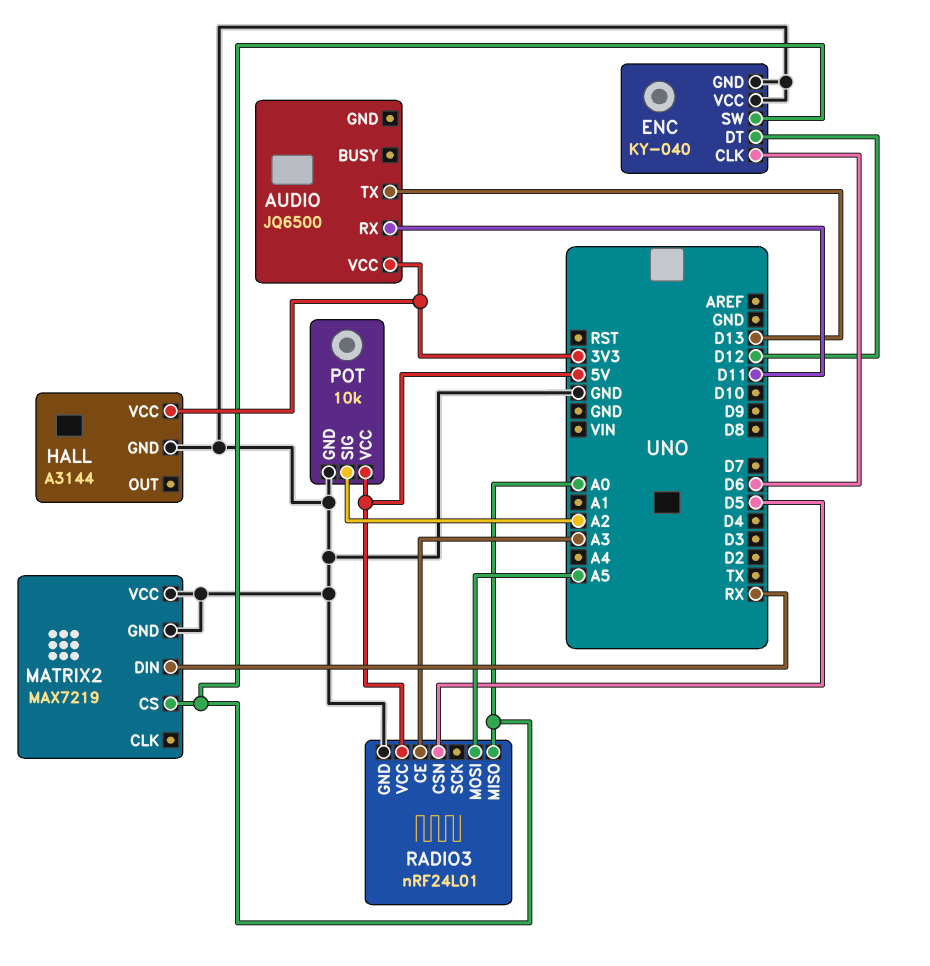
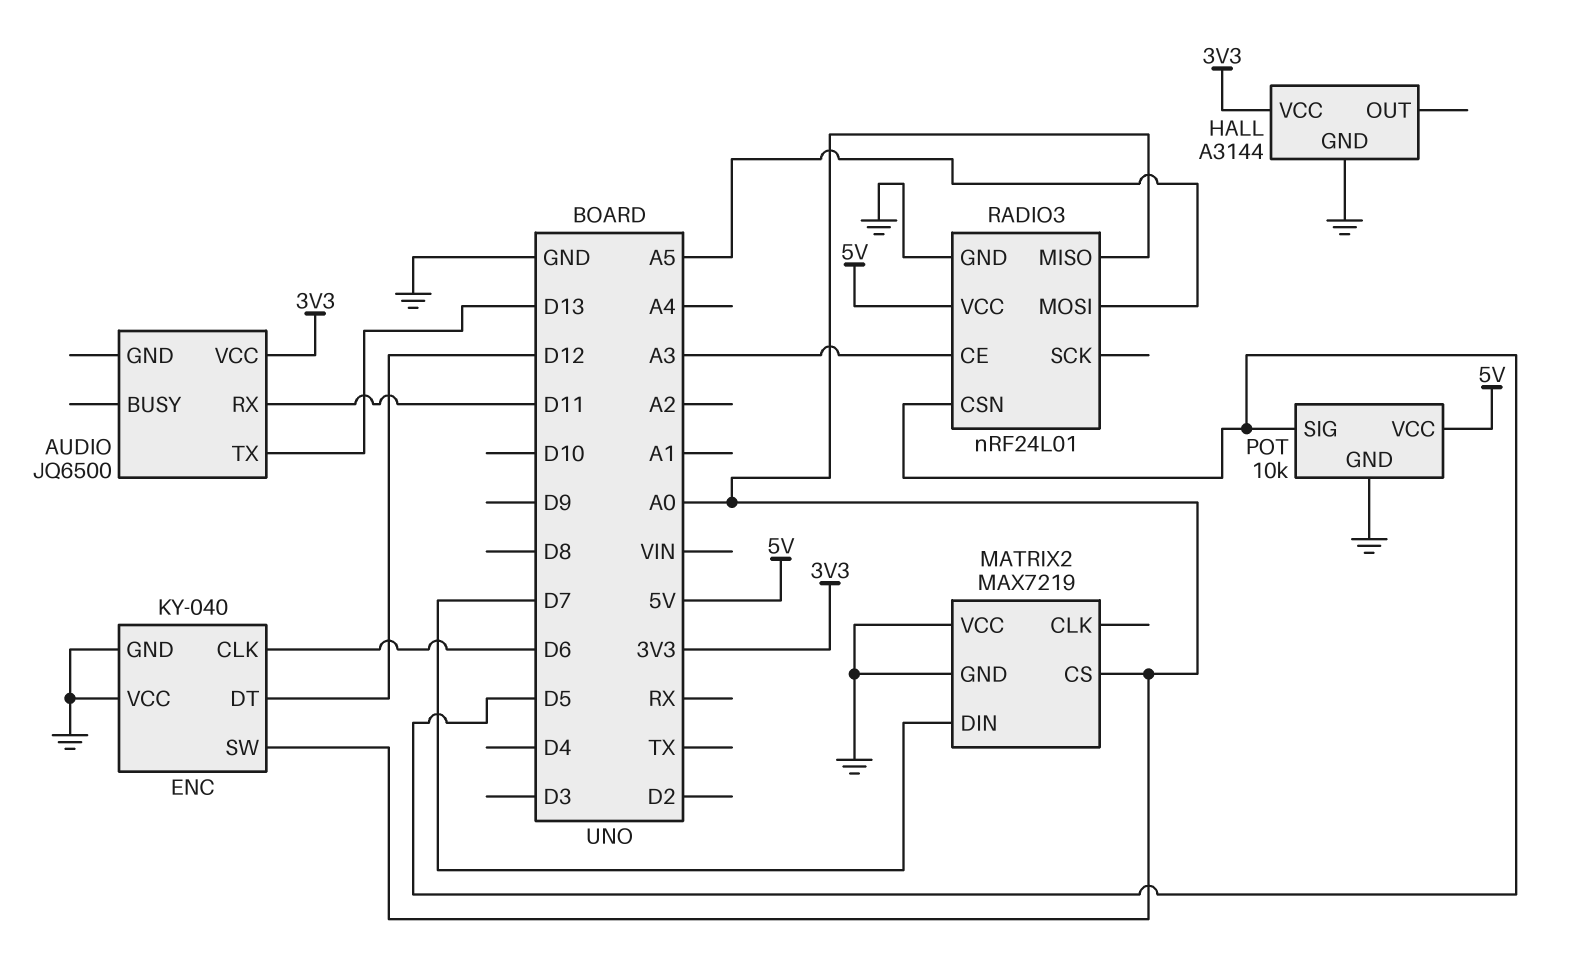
MATRIX2 pin DIN: RX -> D7
POT pin SIG: A2 -> D5

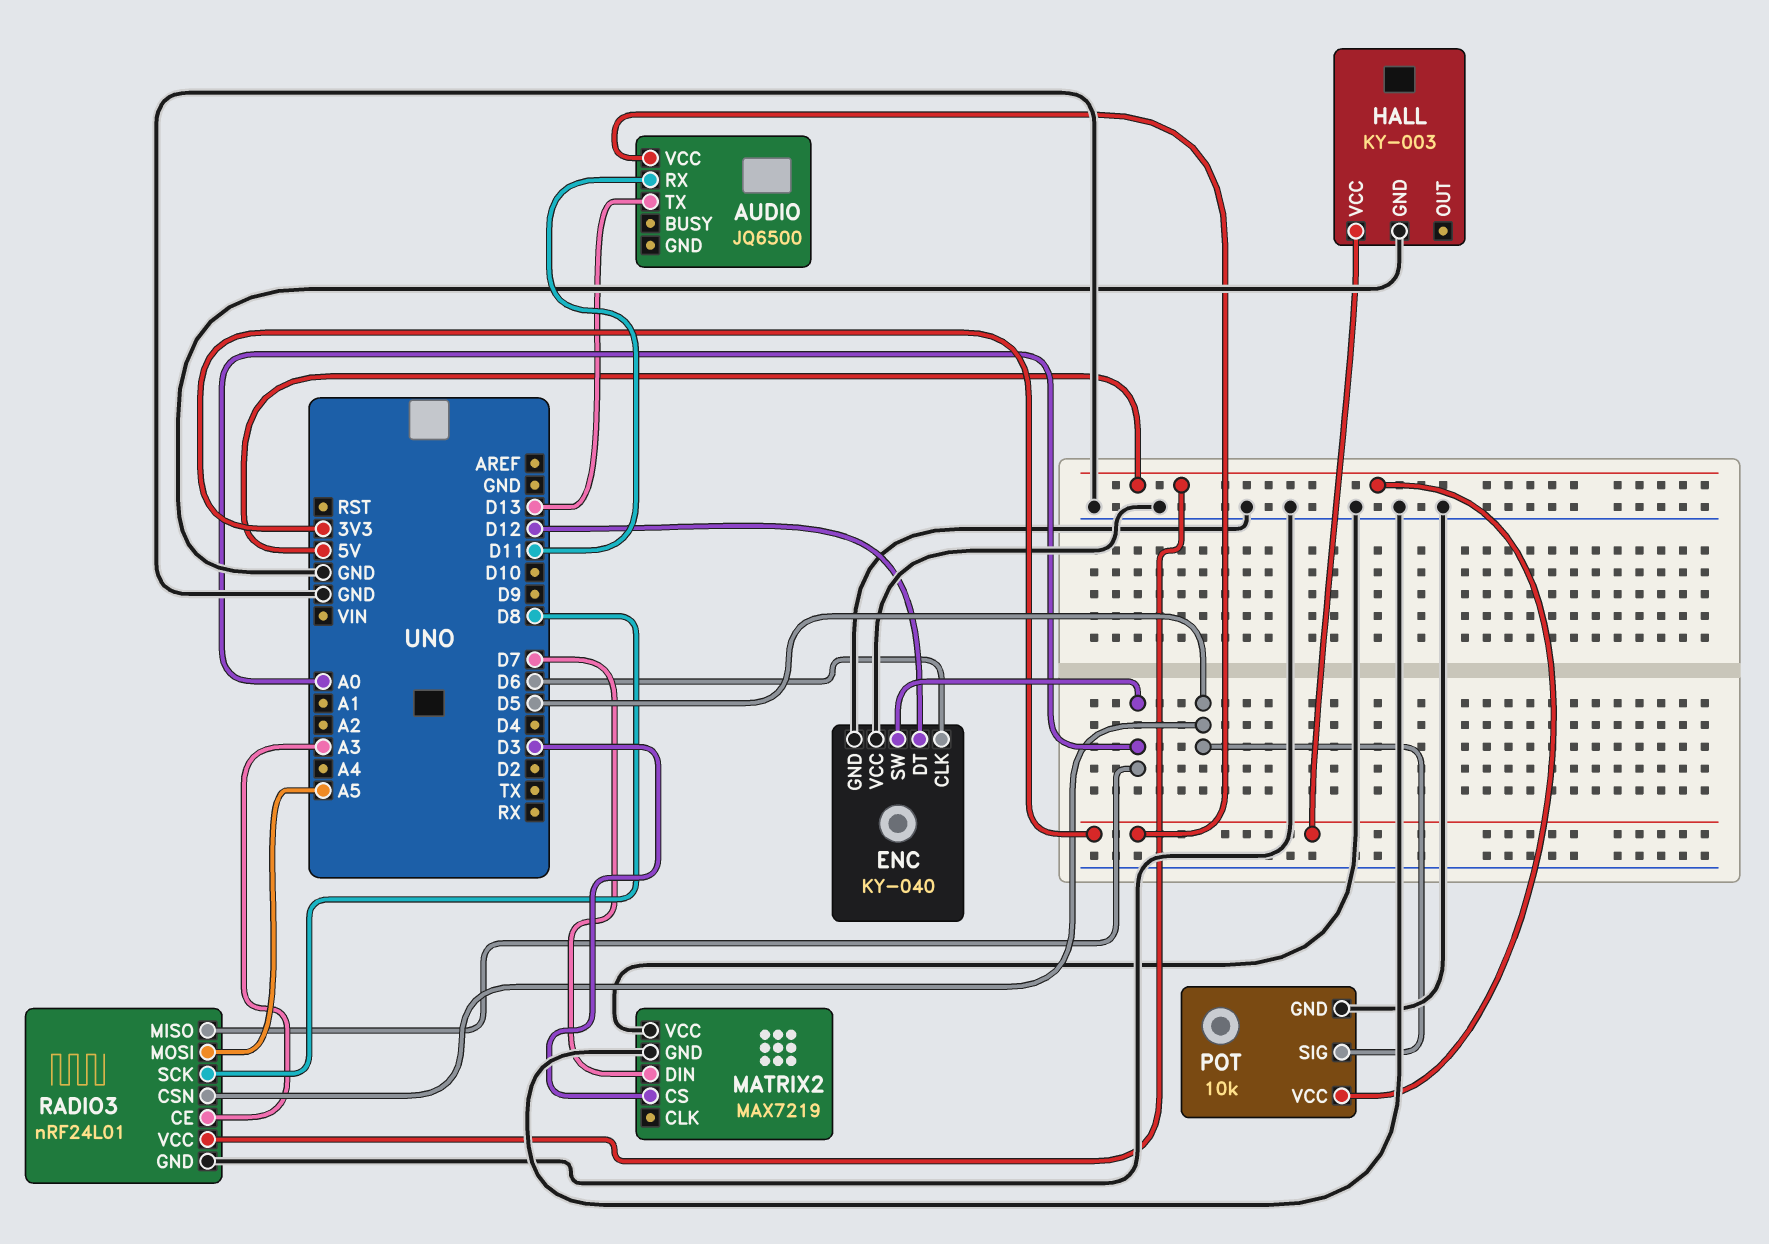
HALL: A3144 -> KY-003
MATRIX2 pin CS: A0 -> D3
RADIO3 pin SCK: none -> D8

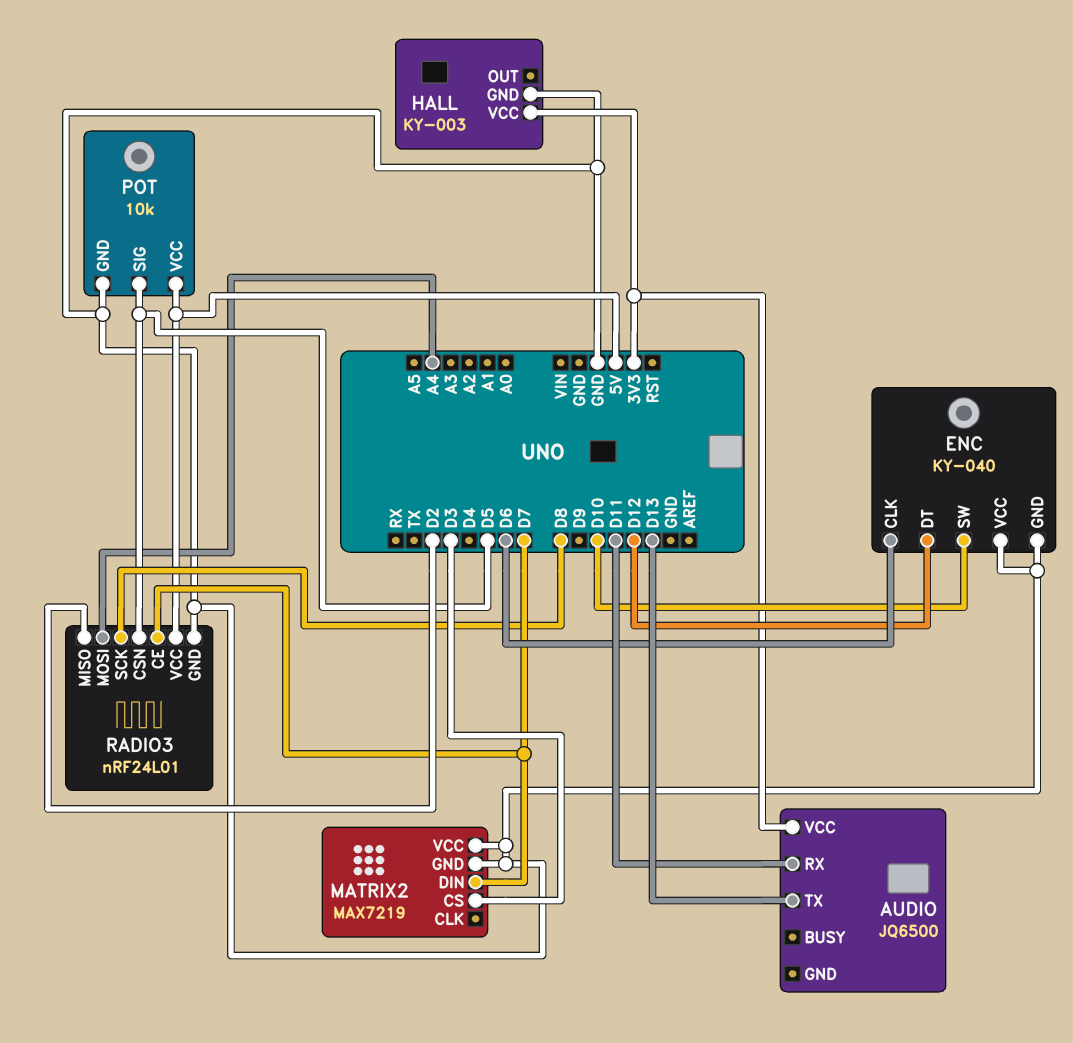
ENC pin SW: A0 -> D10
RADIO3 pin CE: A3 -> D7
RADIO3 pin MISO: A0 -> D2
RADIO3 pin MOSI: A5 -> A4

